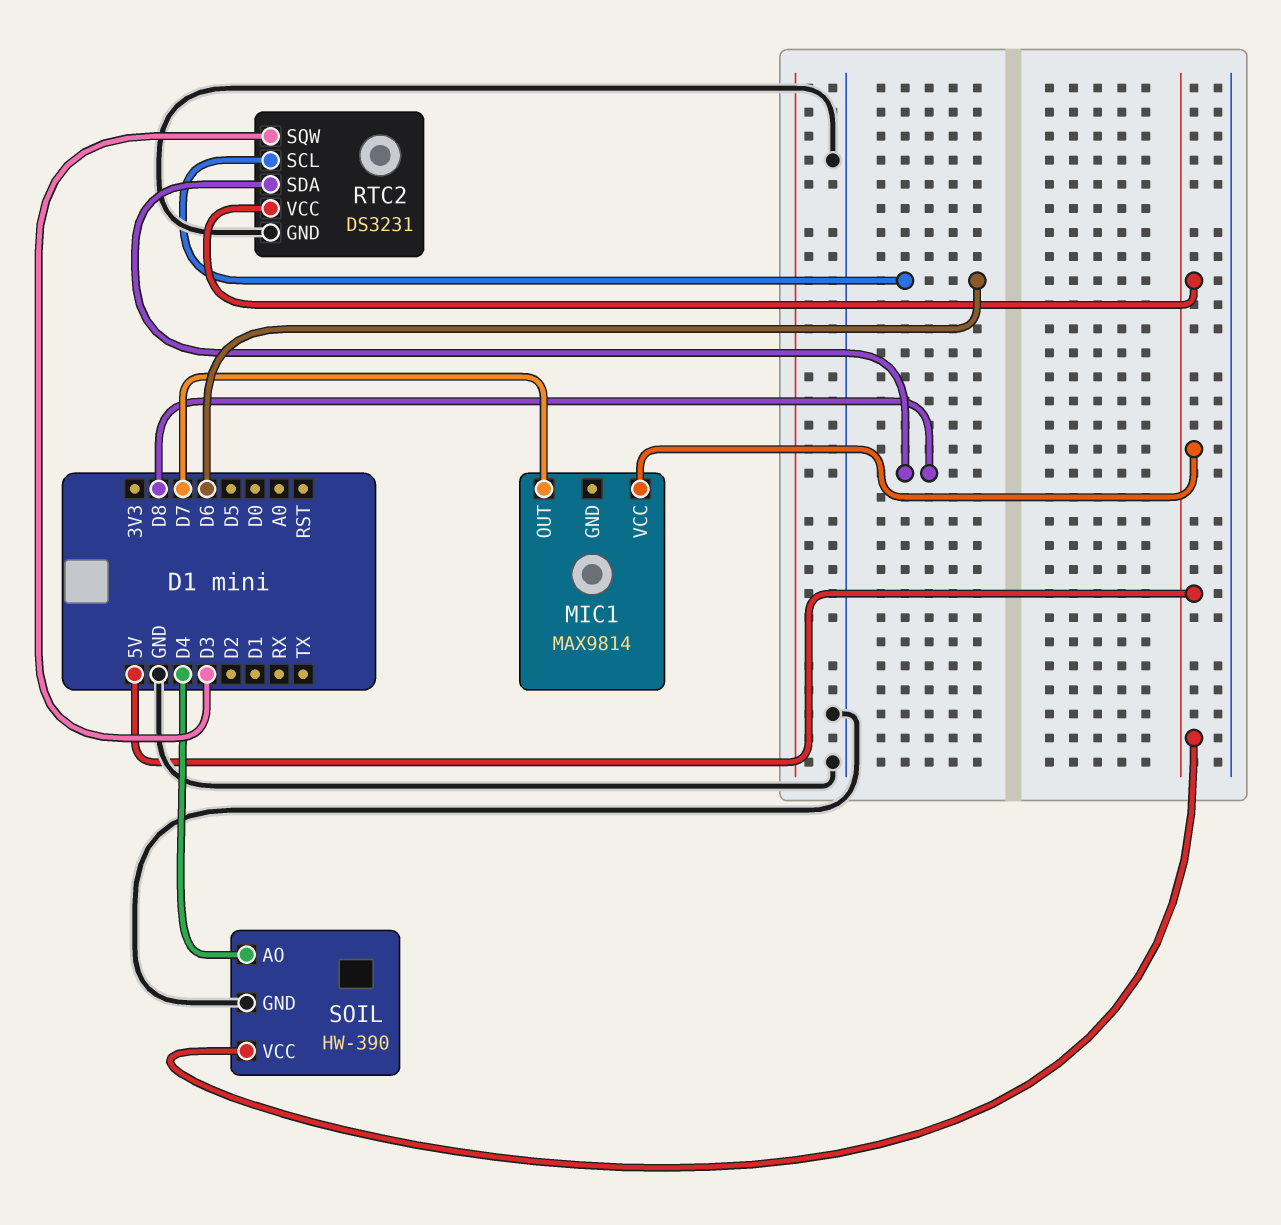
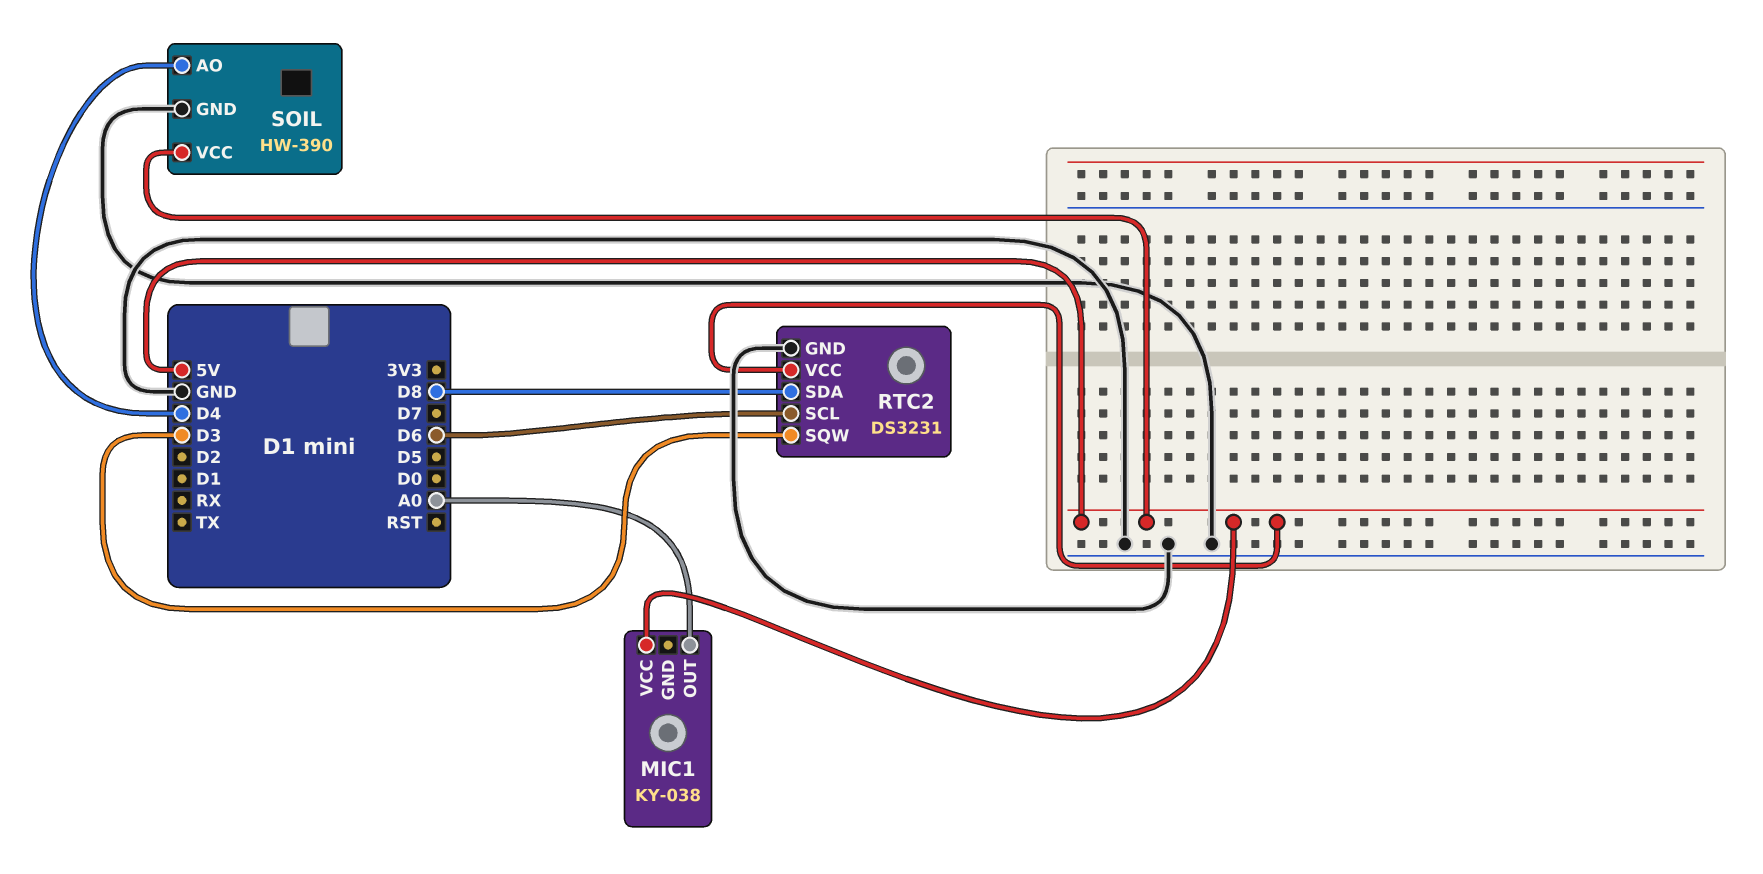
MIC1: MAX9814 -> KY-038
MIC1 pin OUT: D7 -> A0

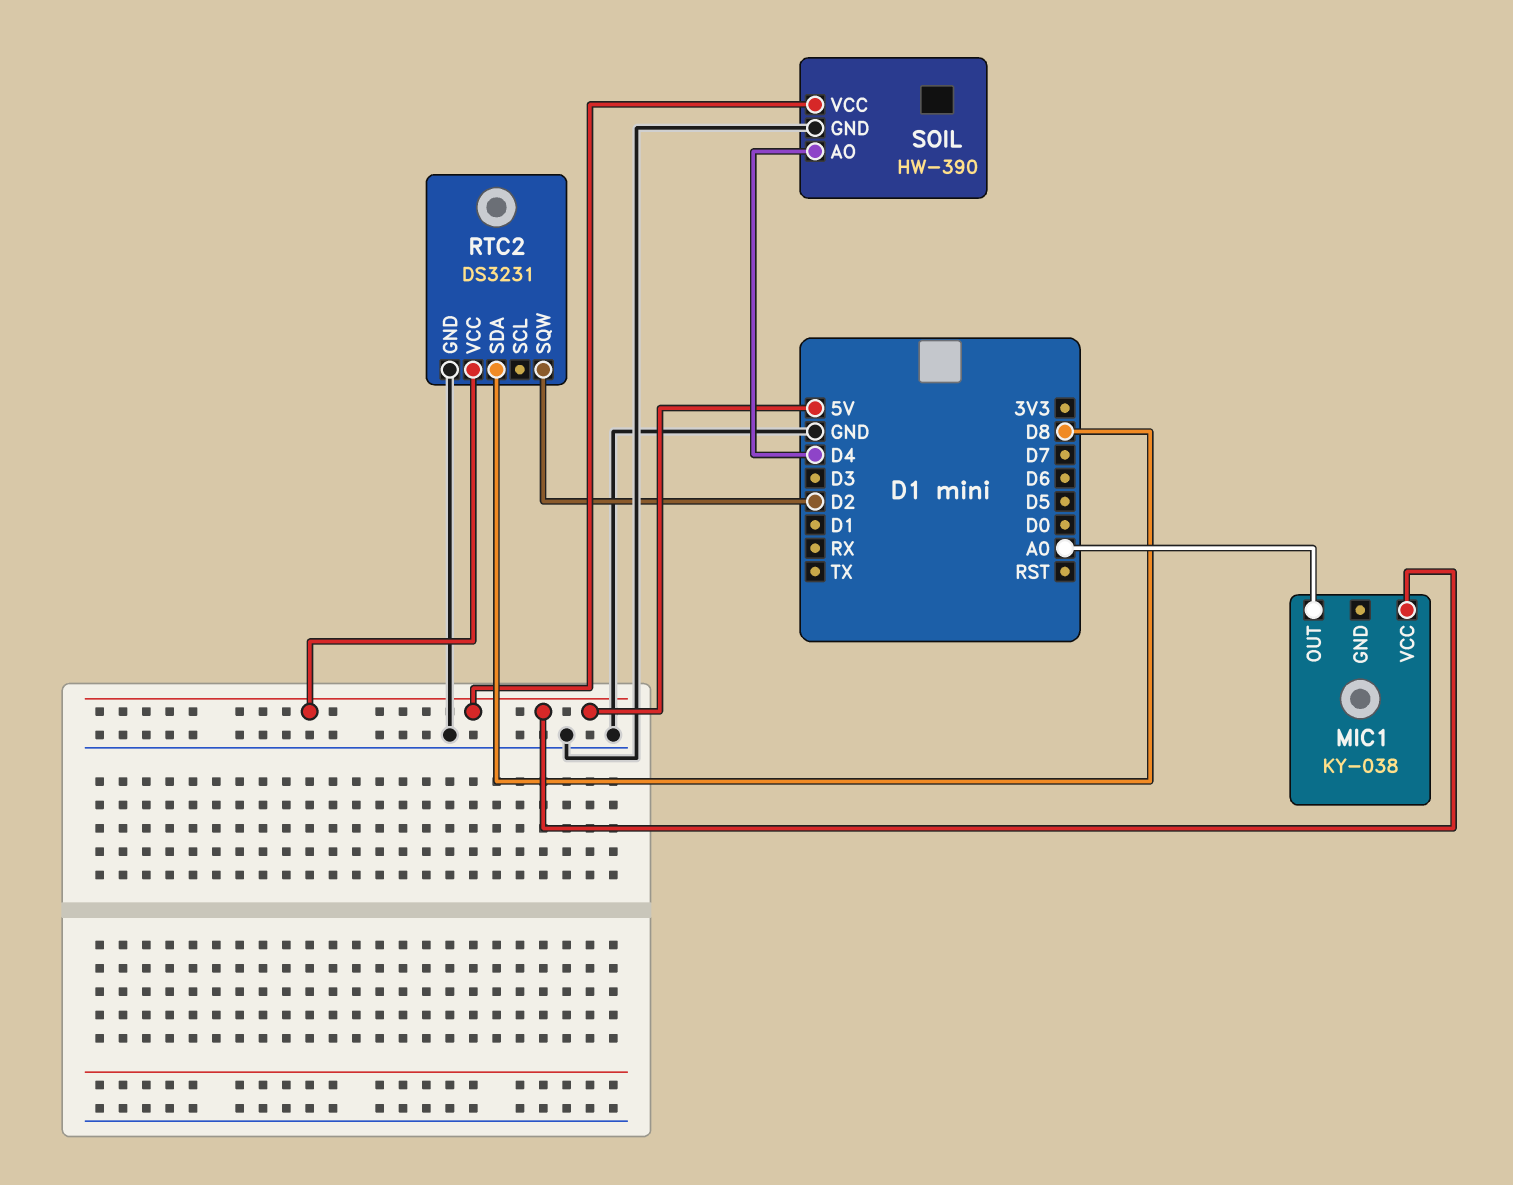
RTC2 pin SCL: D6 -> none
RTC2 pin SQW: D3 -> D2

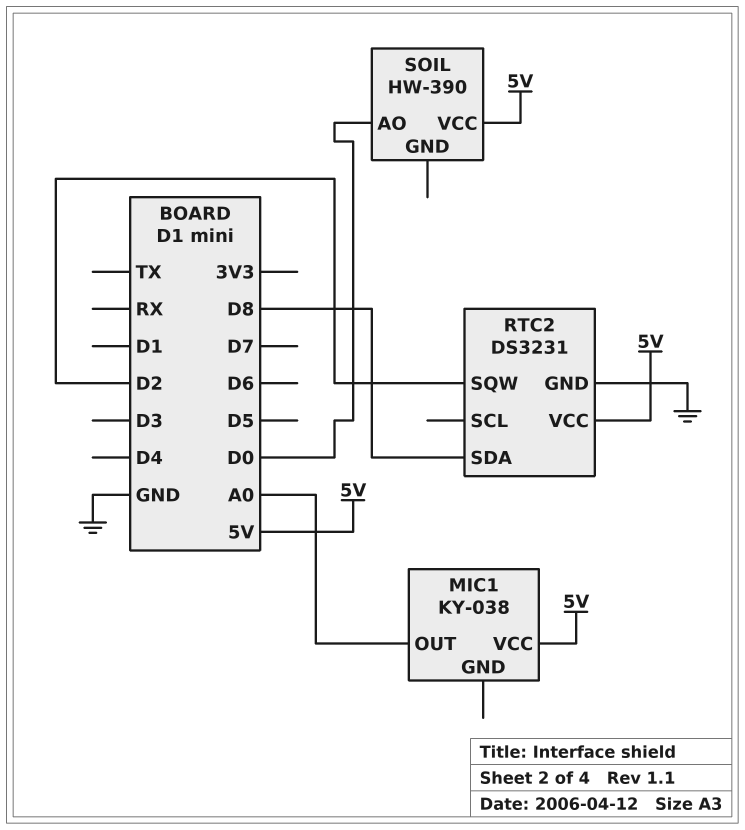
SOIL pin AO: D4 -> D0
SOIL pin GND: GND -> none

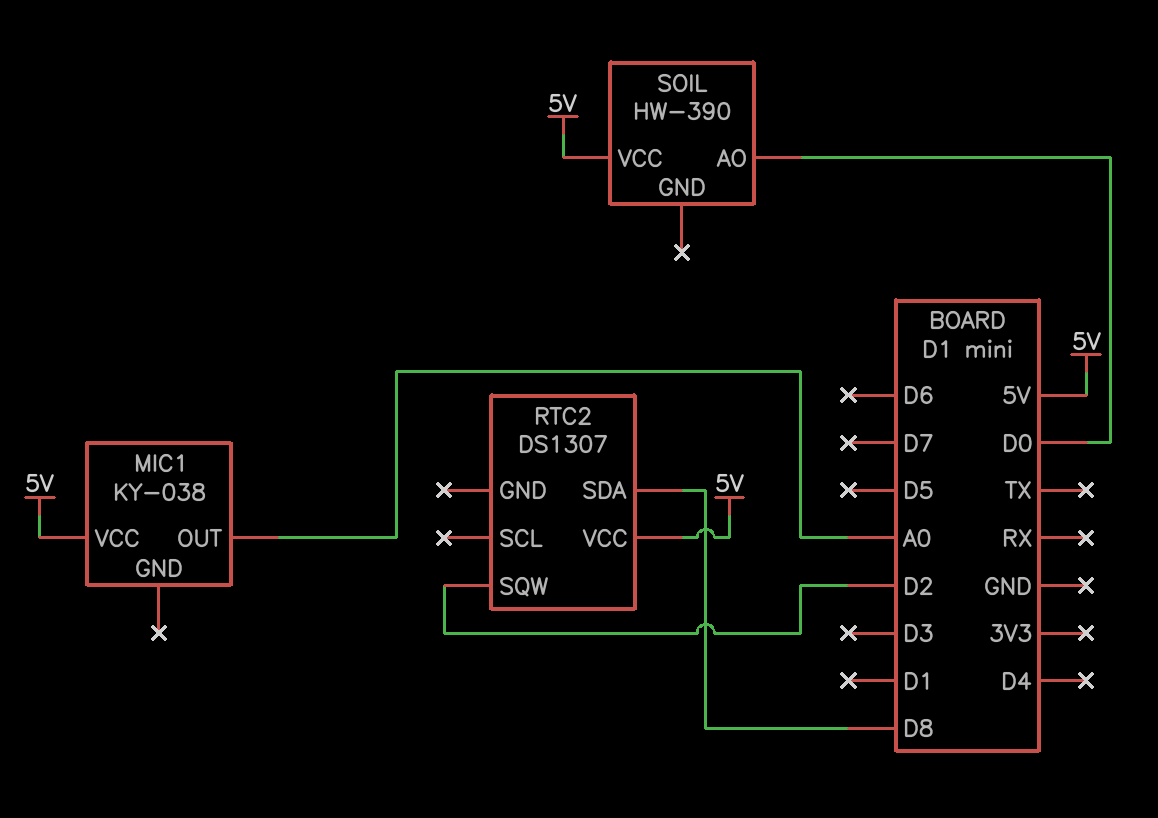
RTC2: DS3231 -> DS1307
RTC2 pin GND: GND -> none

